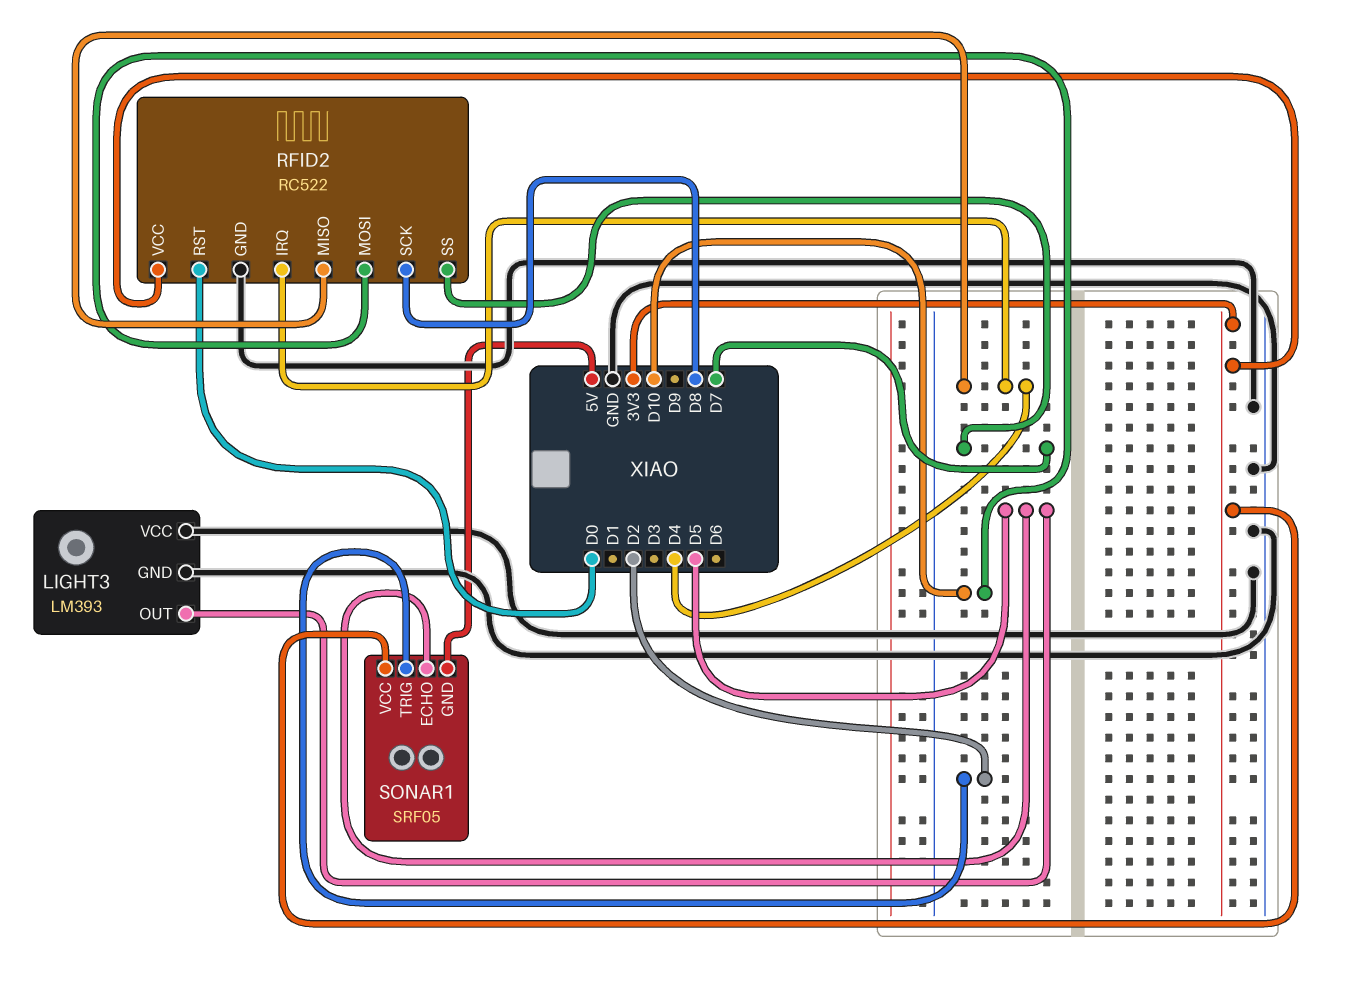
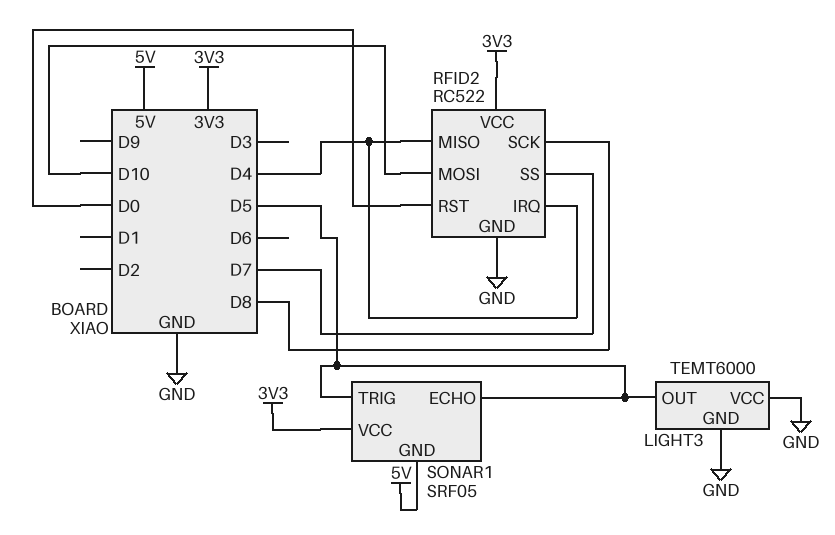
LIGHT3: LM393 -> TEMT6000
SONAR1 pin TRIG: D2 -> D5

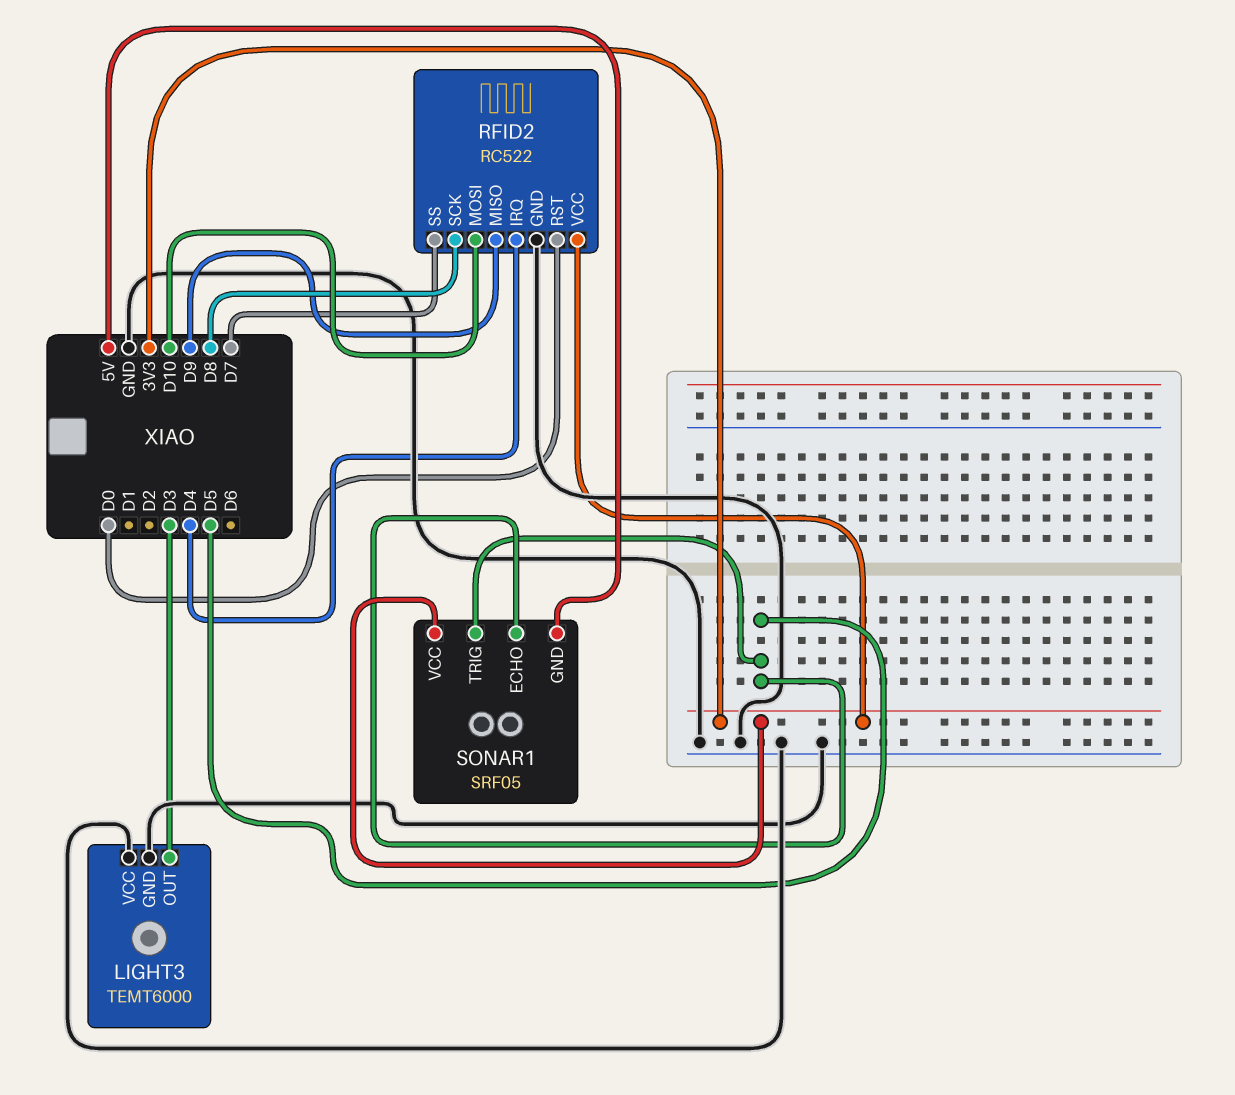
LIGHT3 pin OUT: D5 -> D3
RFID2 pin MISO: D4 -> D9

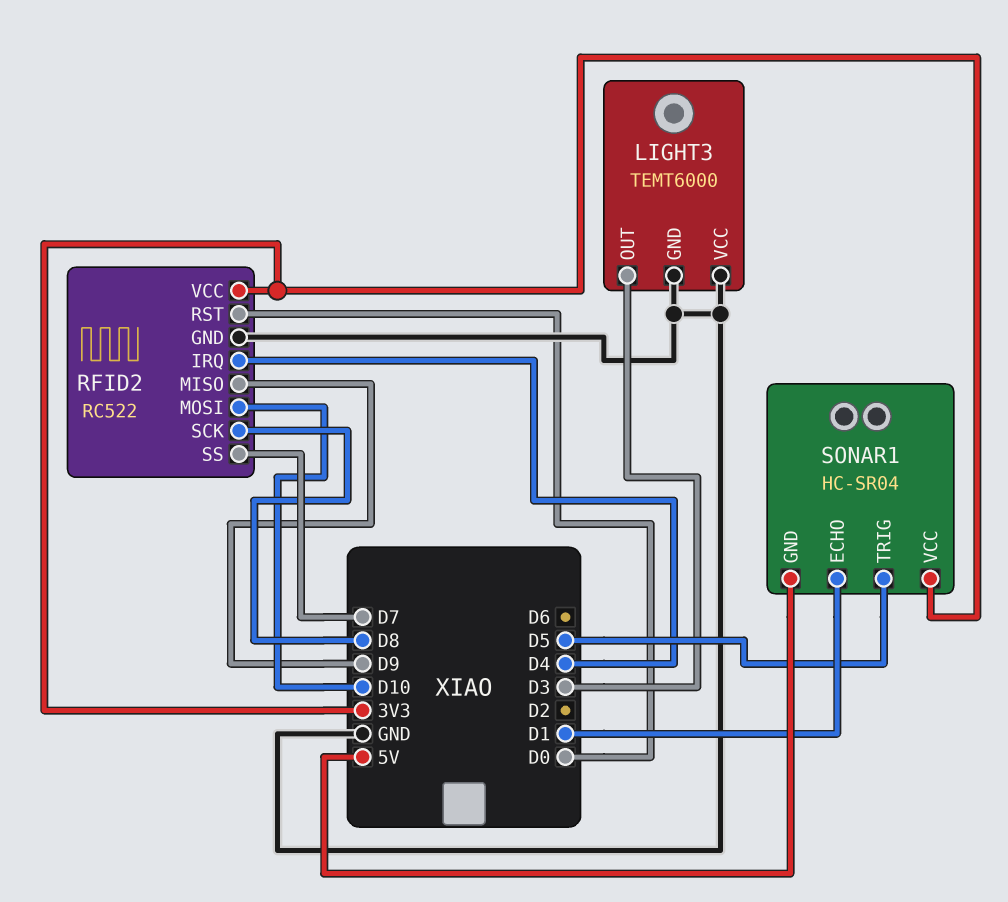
SONAR1: SRF05 -> HC-SR04
SONAR1 pin ECHO: D5 -> D1

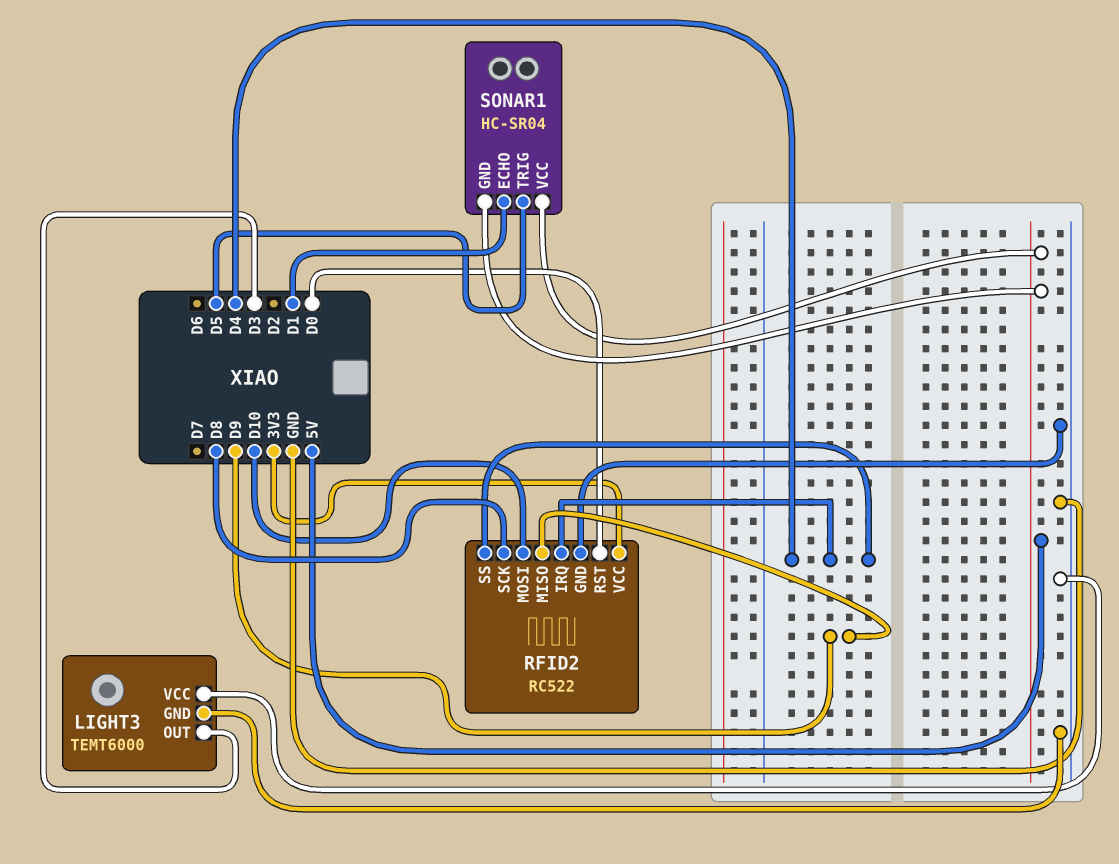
RFID2 pin SS: D7 -> D4
SONAR1 pin VCC: 3V3 -> 5V

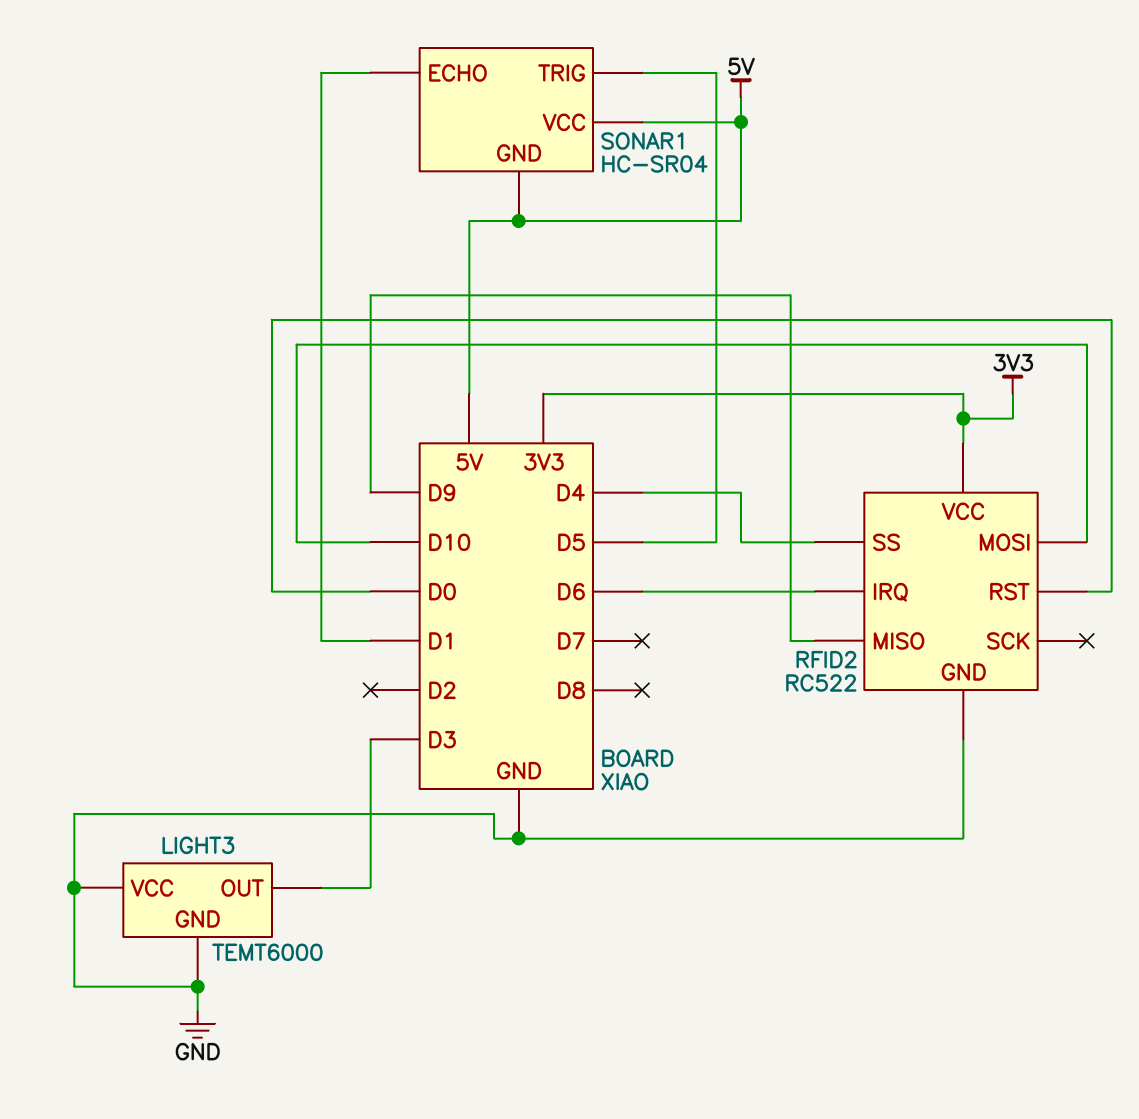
RFID2 pin IRQ: D4 -> D6
RFID2 pin SCK: D8 -> none

